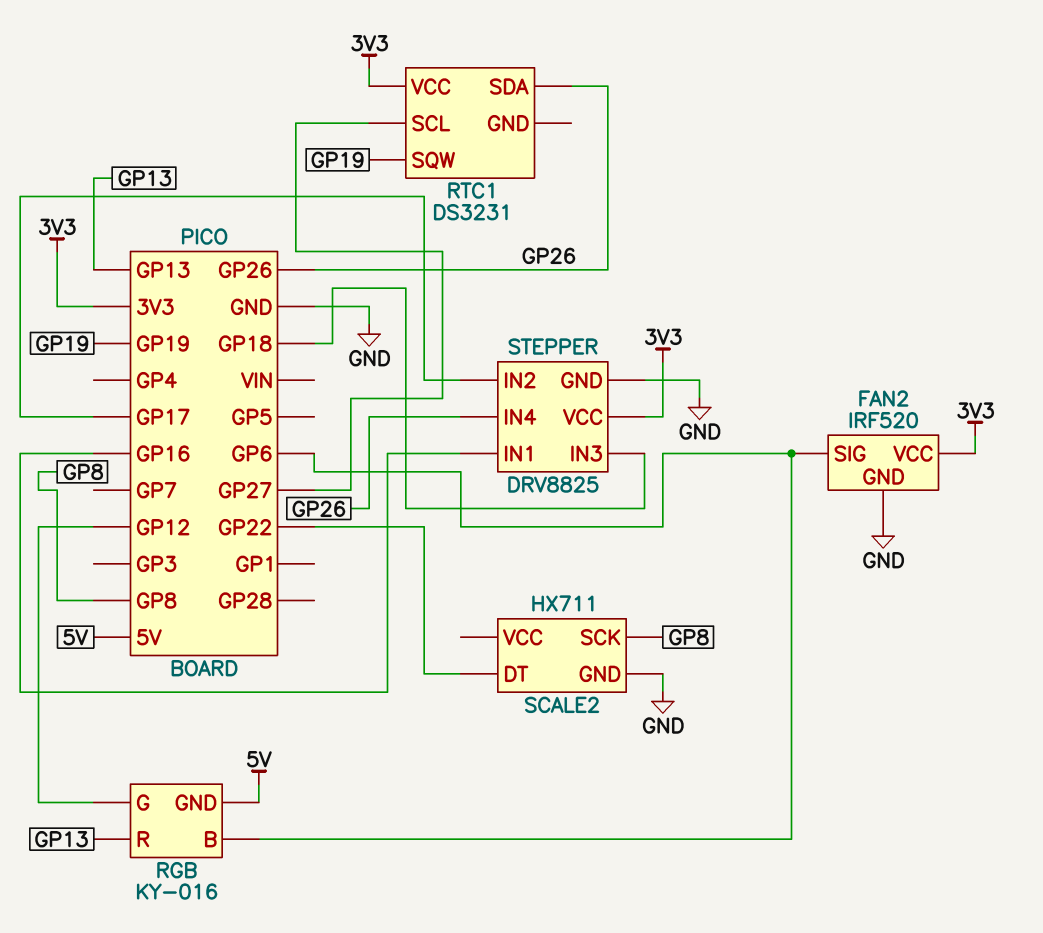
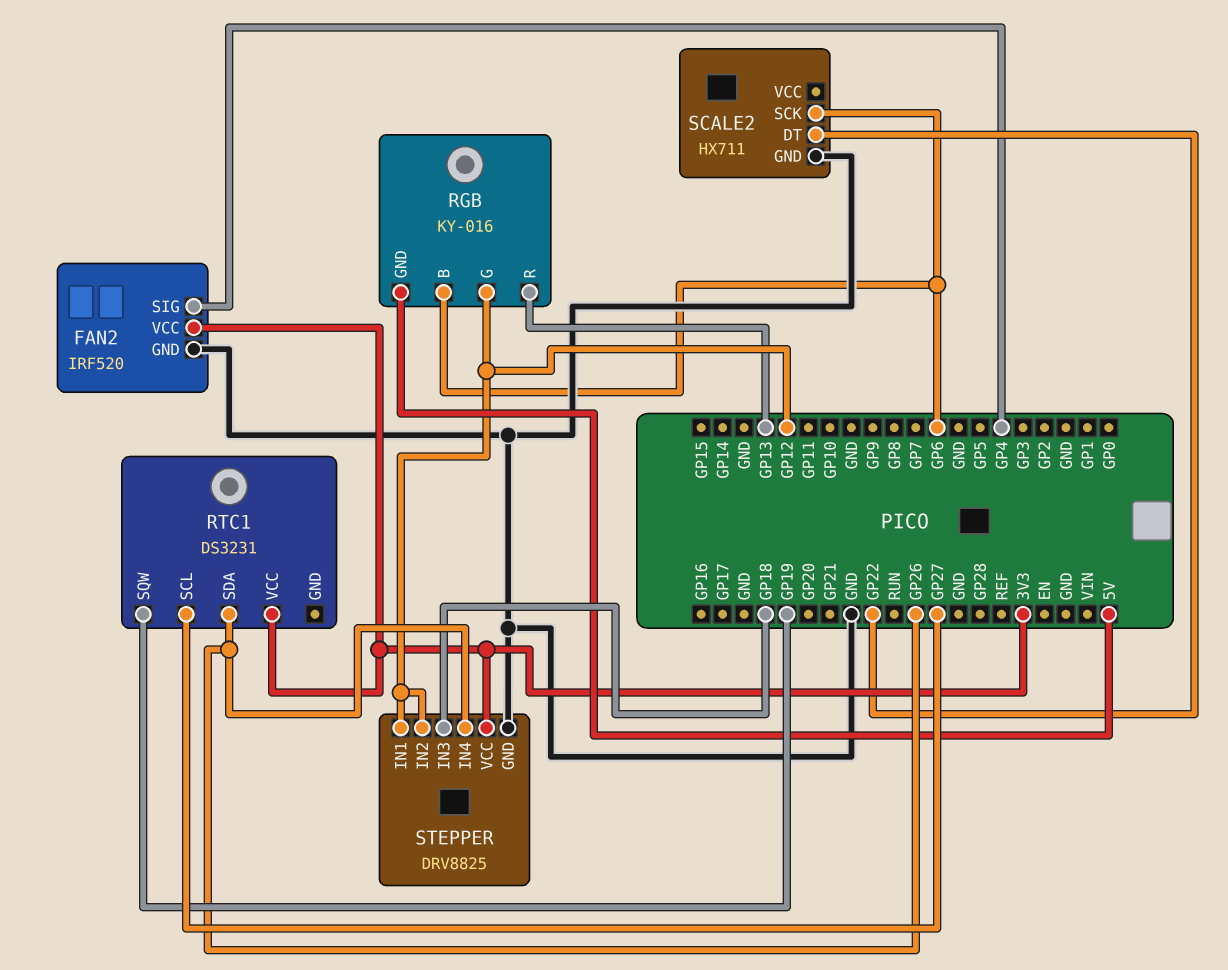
FAN2 pin SIG: GP6 -> GP4
SCALE2 pin SCK: GP8 -> GP6
STEPPER pin IN1: GP16 -> GP12
STEPPER pin IN2: GP17 -> GP12

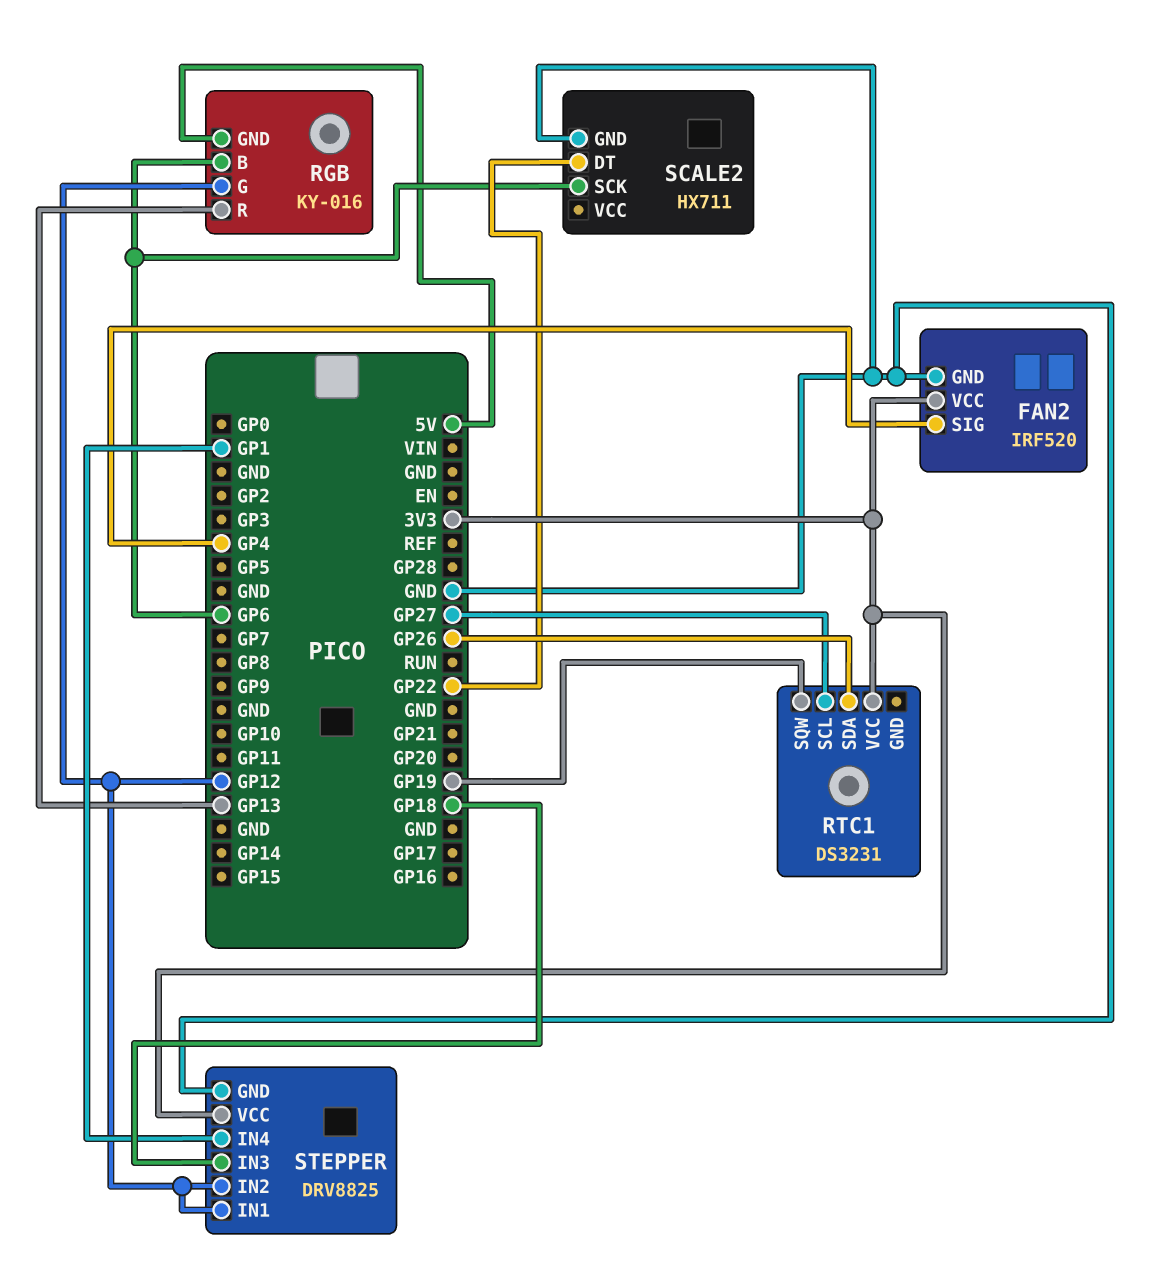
STEPPER pin IN4: GP26 -> GP1

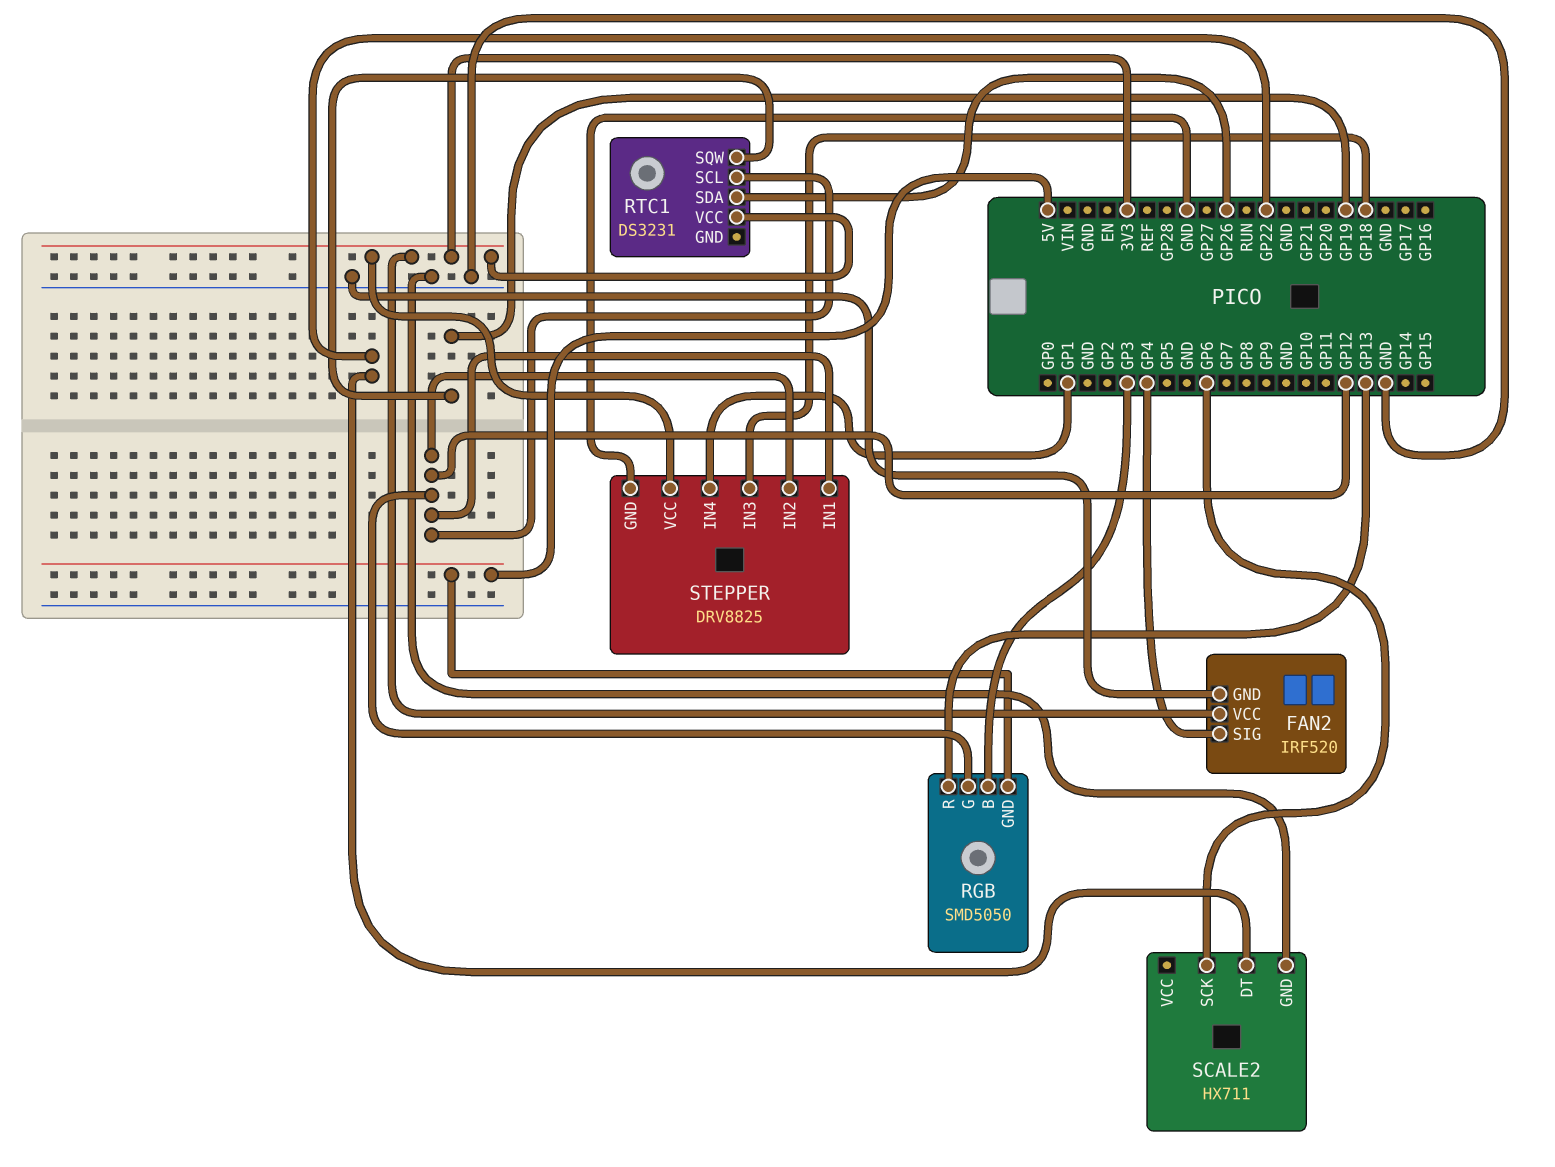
RGB: KY-016 -> SMD5050
RGB pin B: GP6 -> GP3
RTC1 pin SCL: GP27 -> GP12

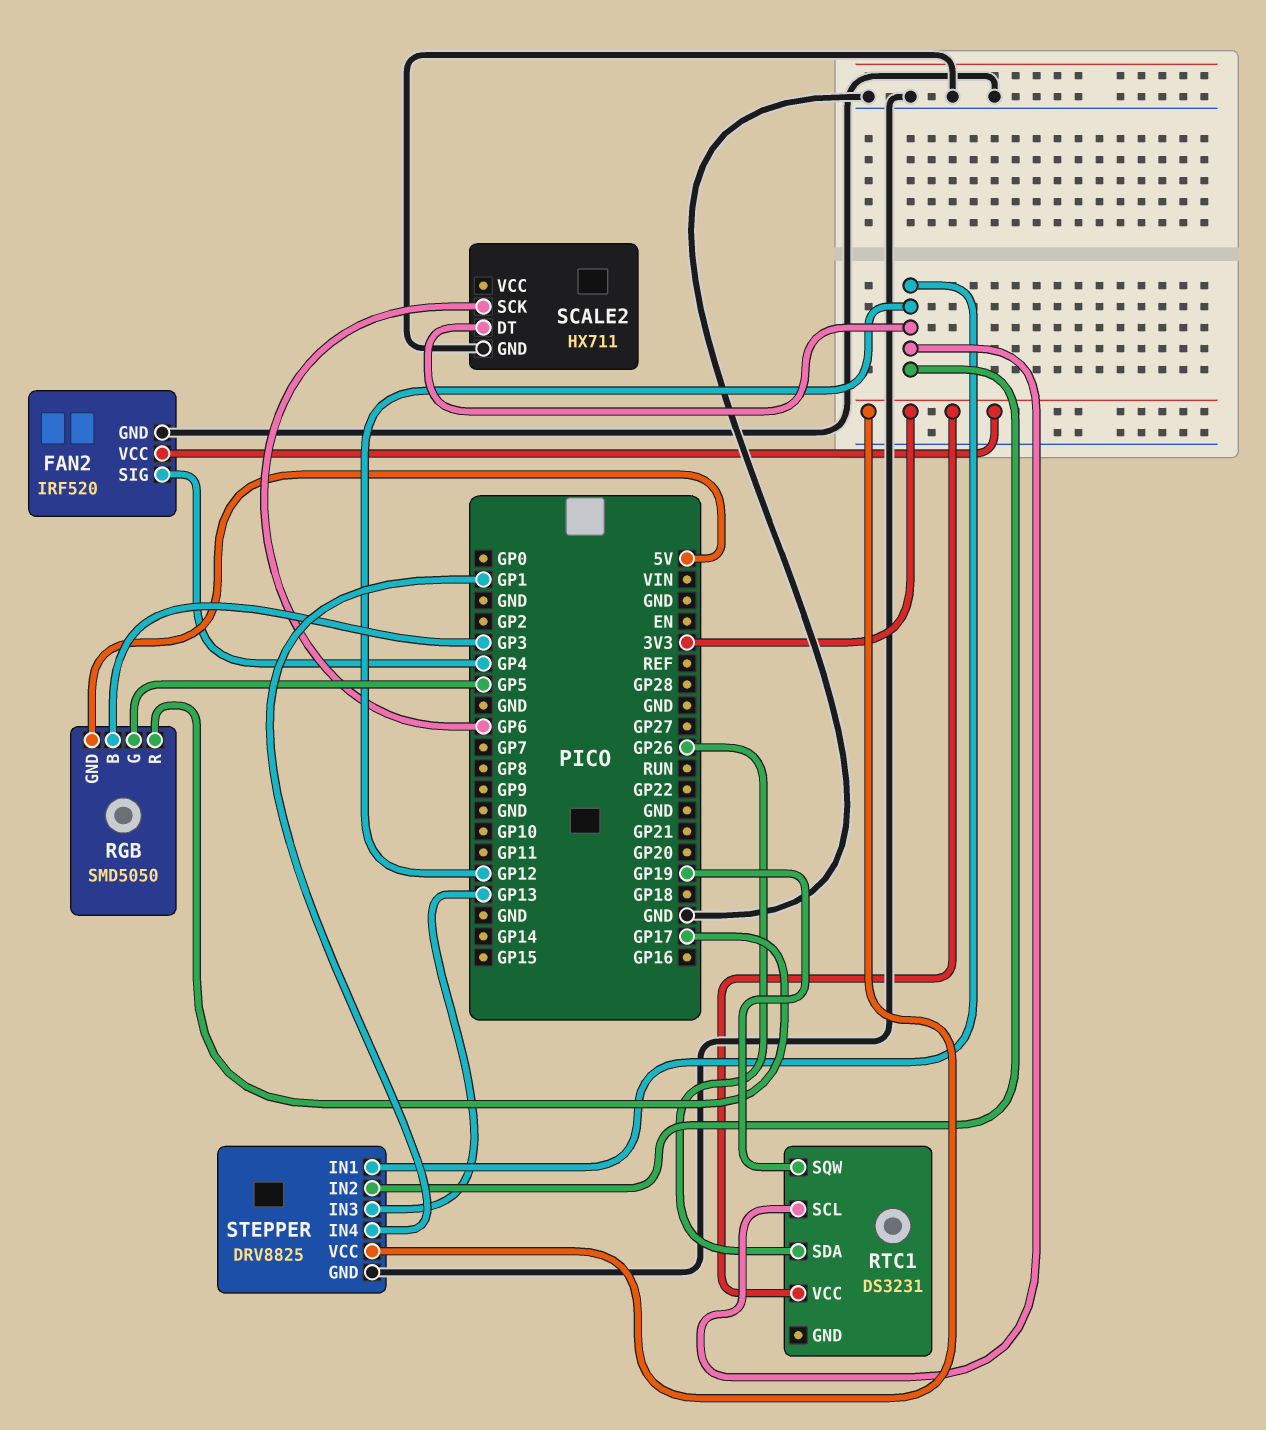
RGB pin G: GP12 -> GP5
RGB pin R: GP13 -> GP17
SCALE2 pin DT: GP22 -> GP12
STEPPER pin IN3: GP18 -> GP13

